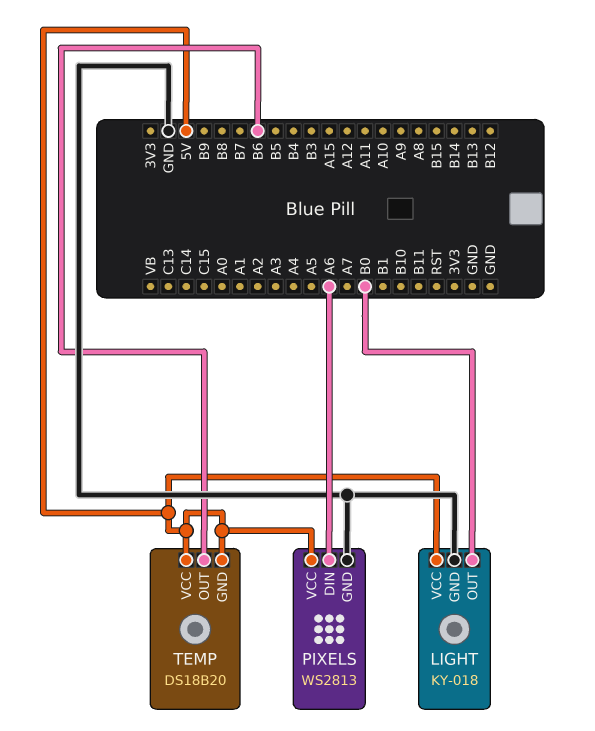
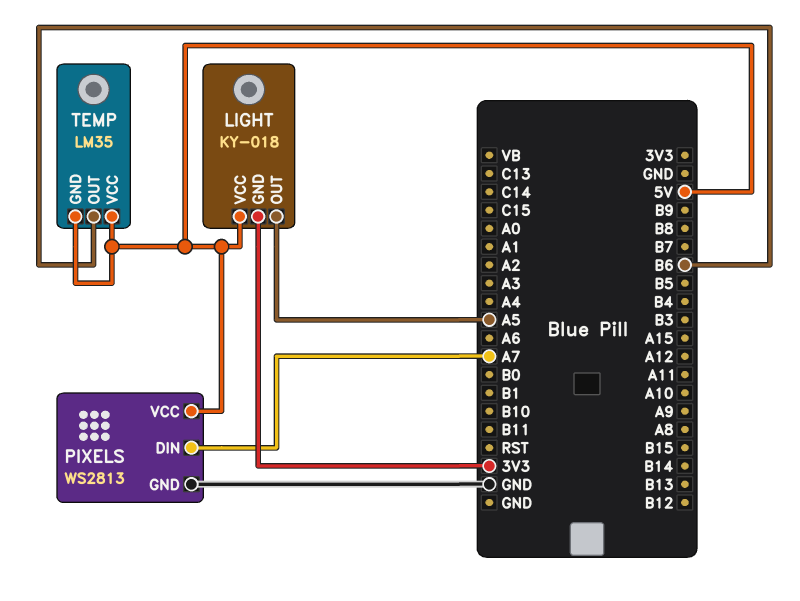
LIGHT pin GND: GND -> 3V3
LIGHT pin OUT: B0 -> A5
PIXELS pin DIN: A6 -> A7
TEMP: DS18B20 -> LM35

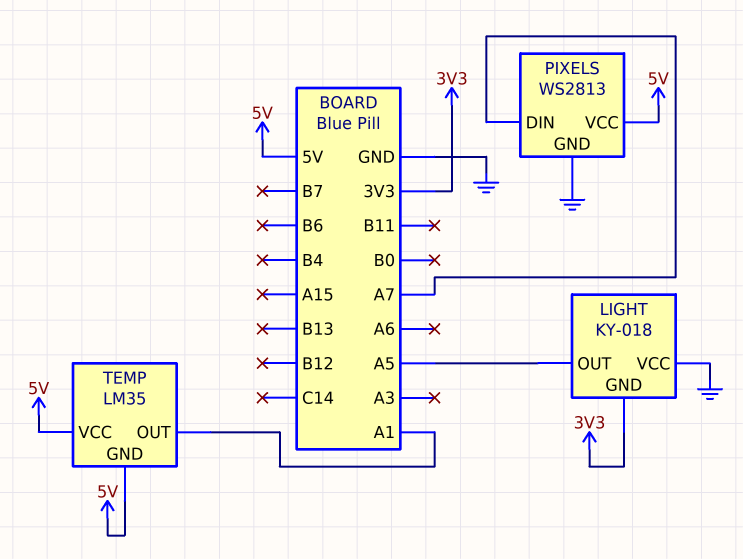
LIGHT pin VCC: 5V -> GND
TEMP pin OUT: B6 -> A1

